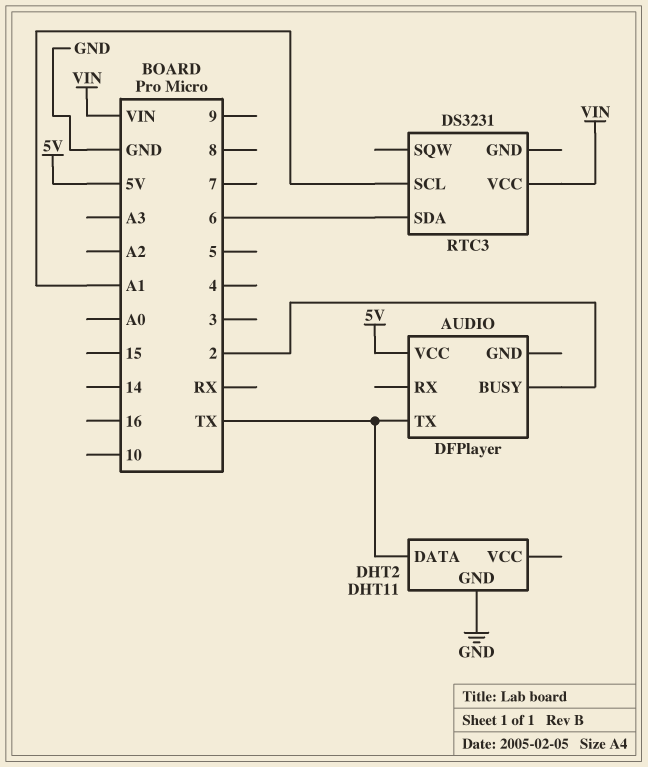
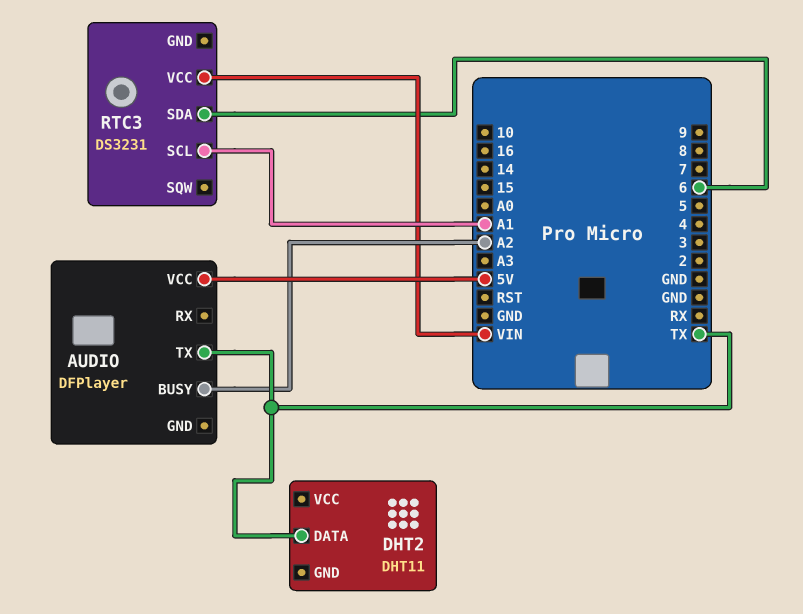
AUDIO pin BUSY: 2 -> A2
DHT2 pin GND: GND -> none

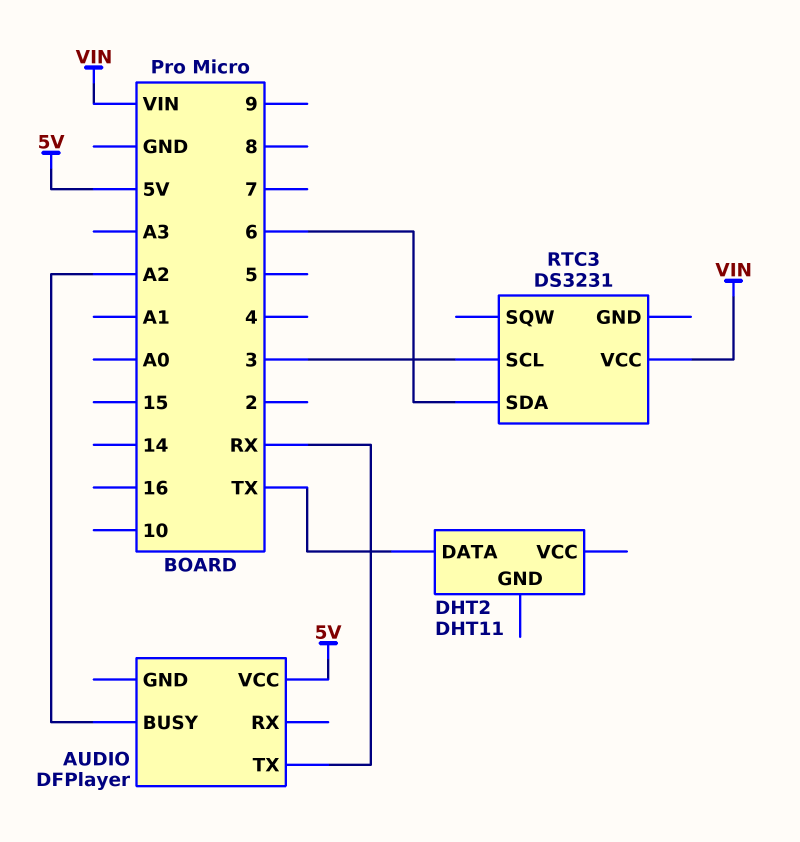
AUDIO pin TX: TX -> RX
RTC3 pin SCL: A1 -> 3

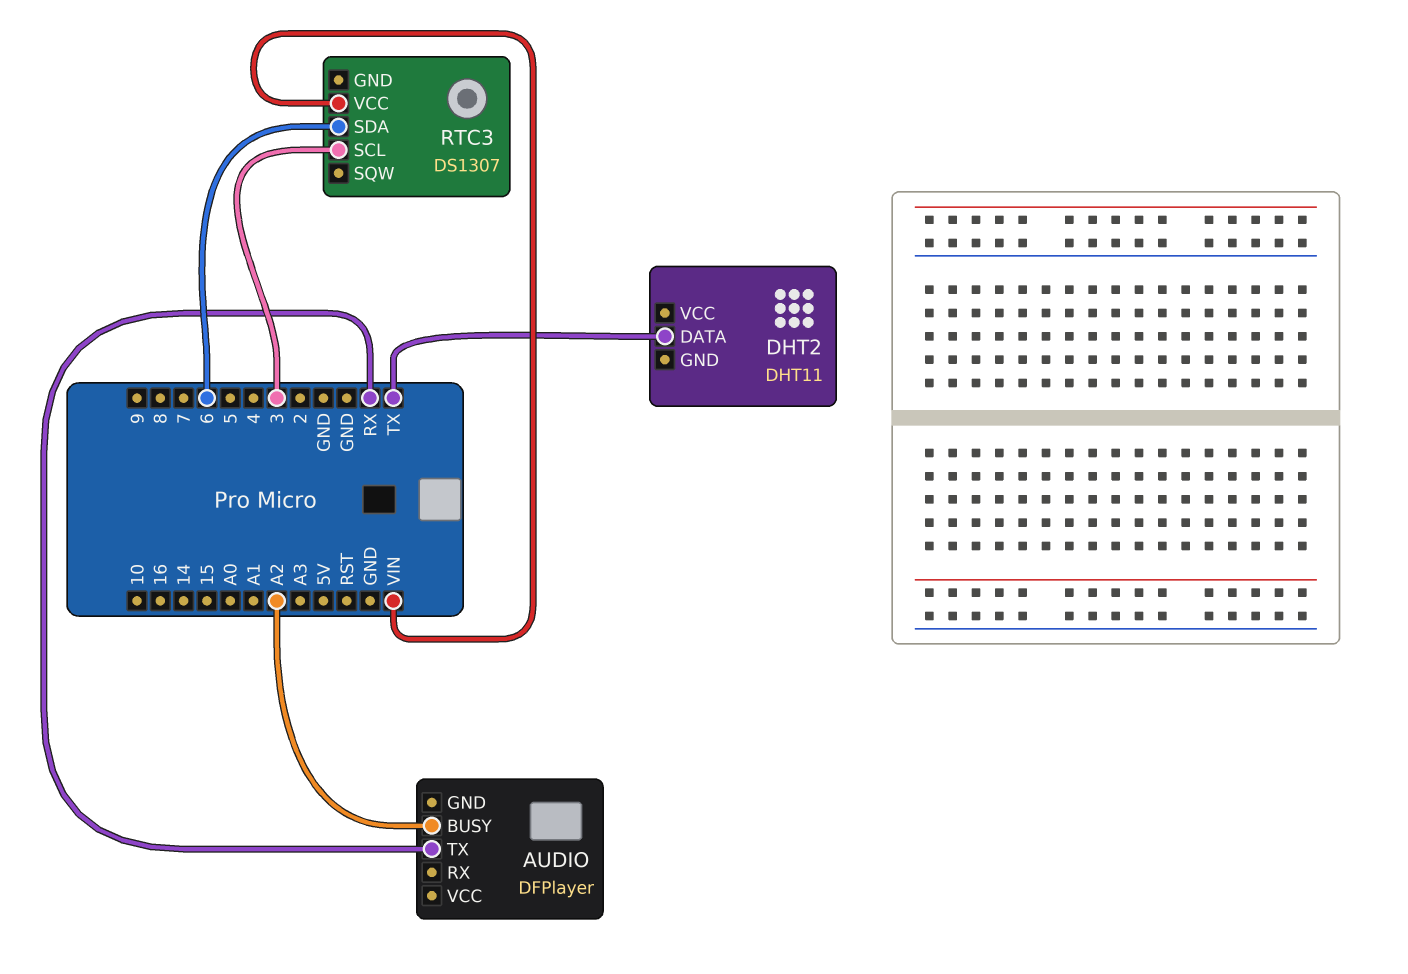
AUDIO pin VCC: 5V -> none
RTC3: DS3231 -> DS1307

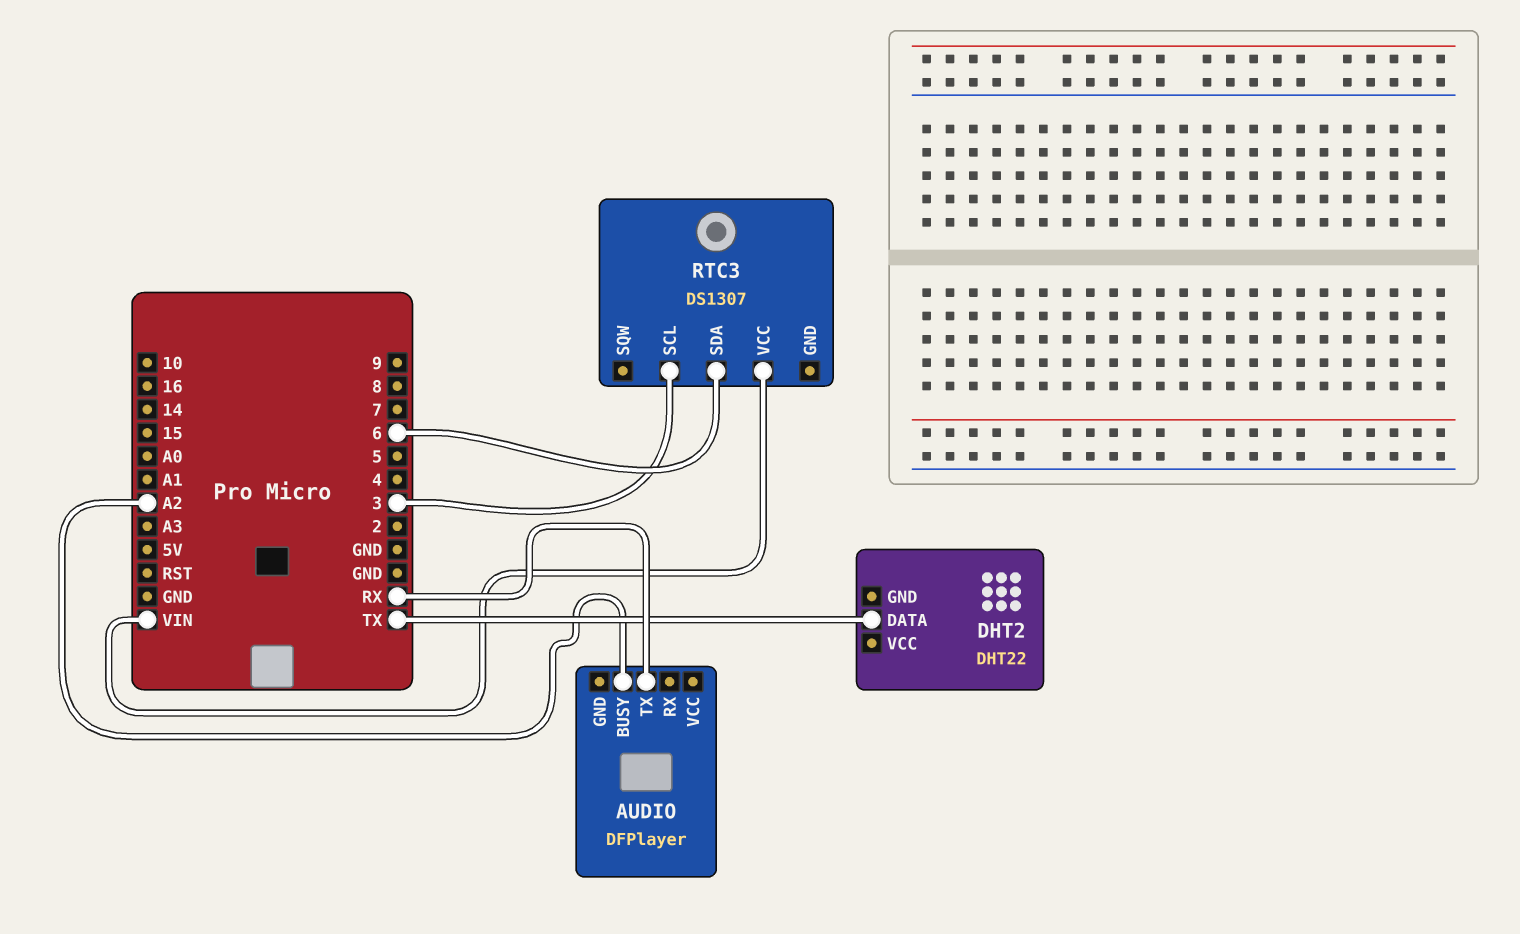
DHT2: DHT11 -> DHT22

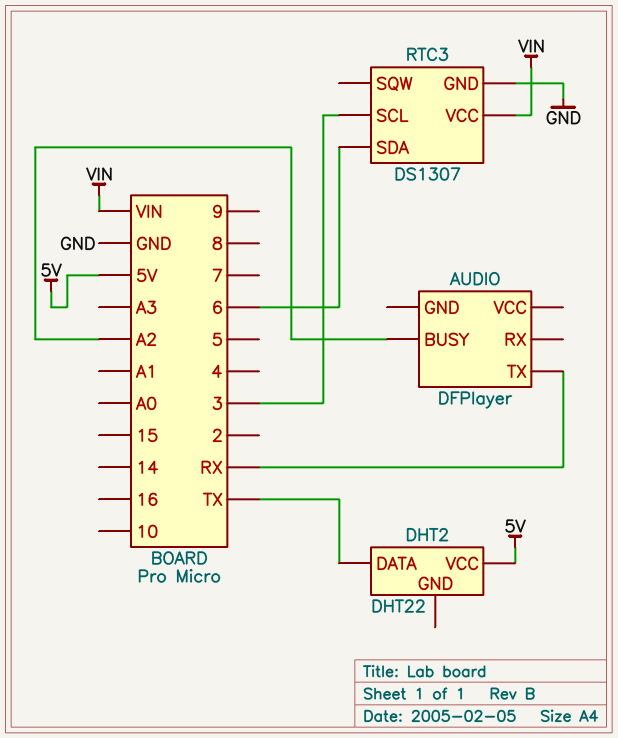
DHT2 pin VCC: none -> 5V
RTC3 pin GND: none -> GND

